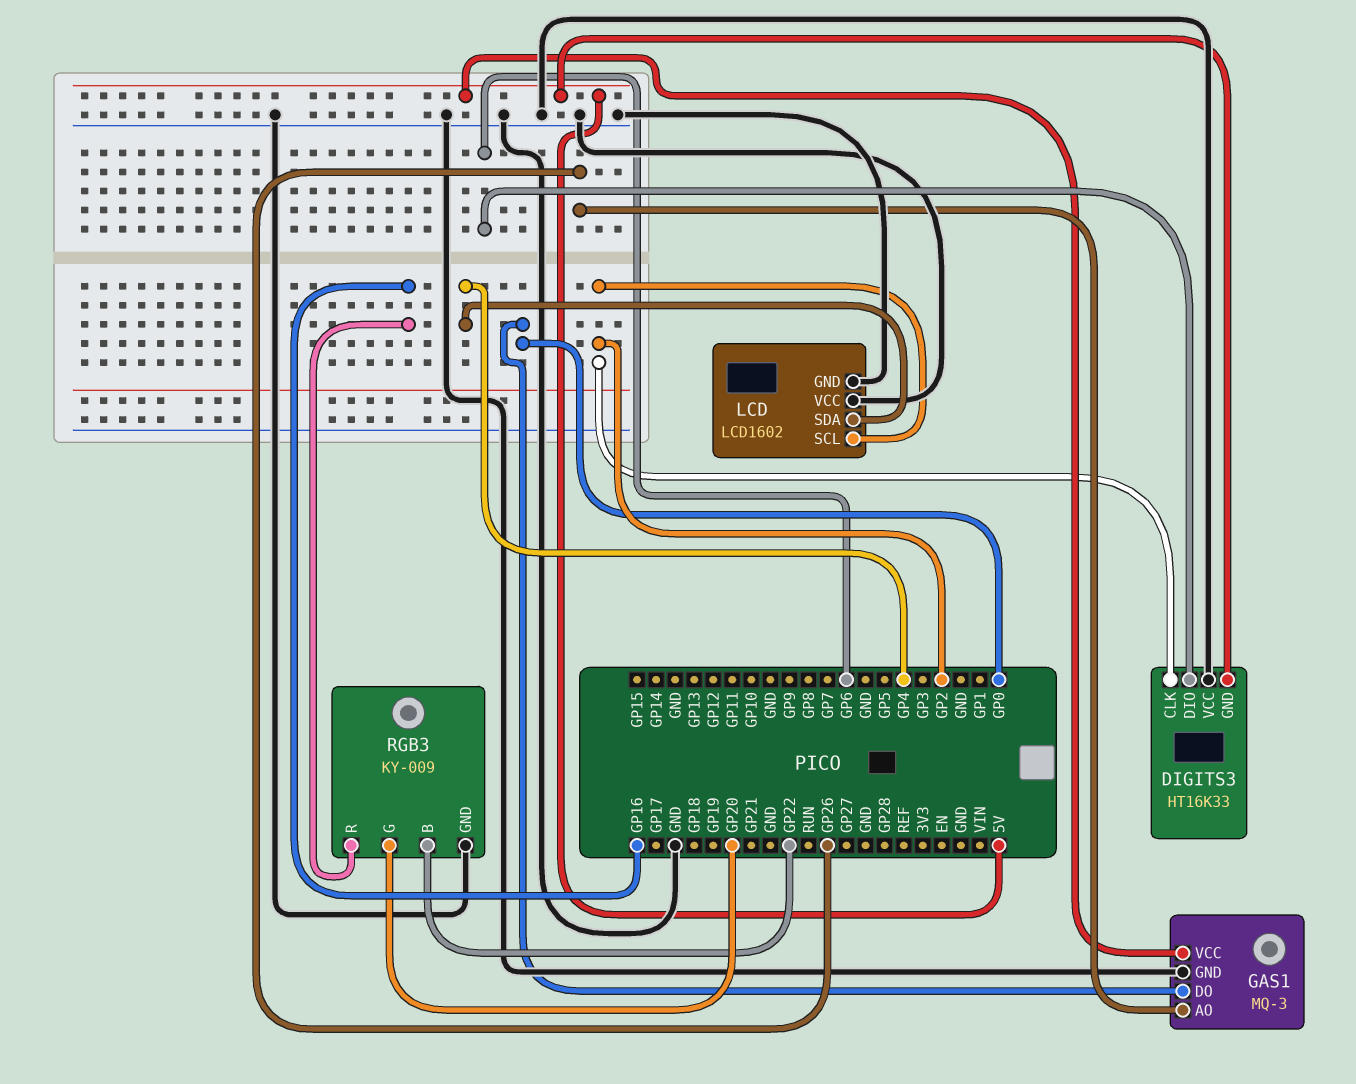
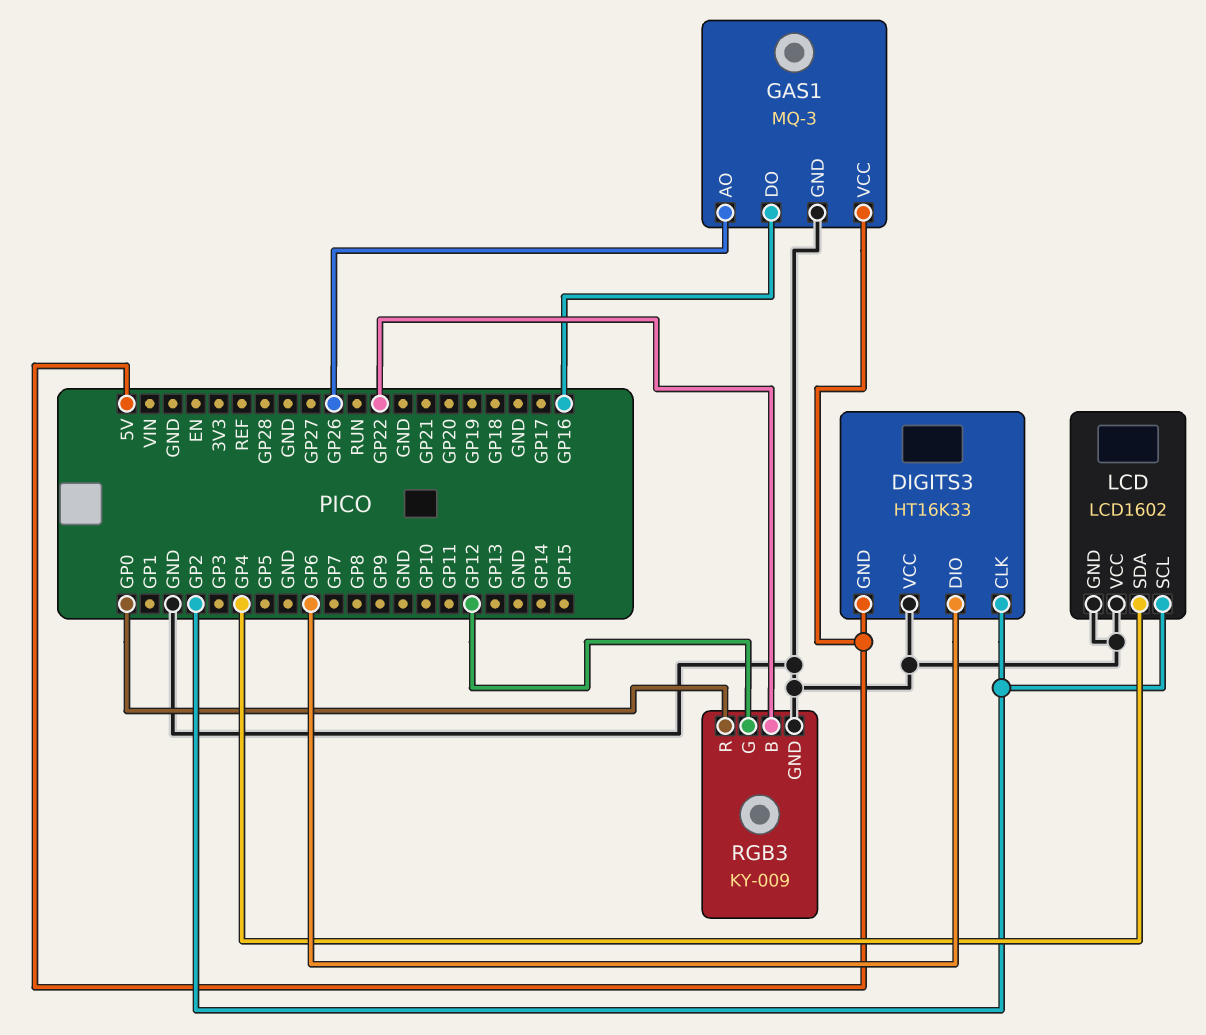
GAS1 pin DO: GP0 -> GP16
RGB3 pin G: GP20 -> GP12
RGB3 pin R: GP16 -> GP0

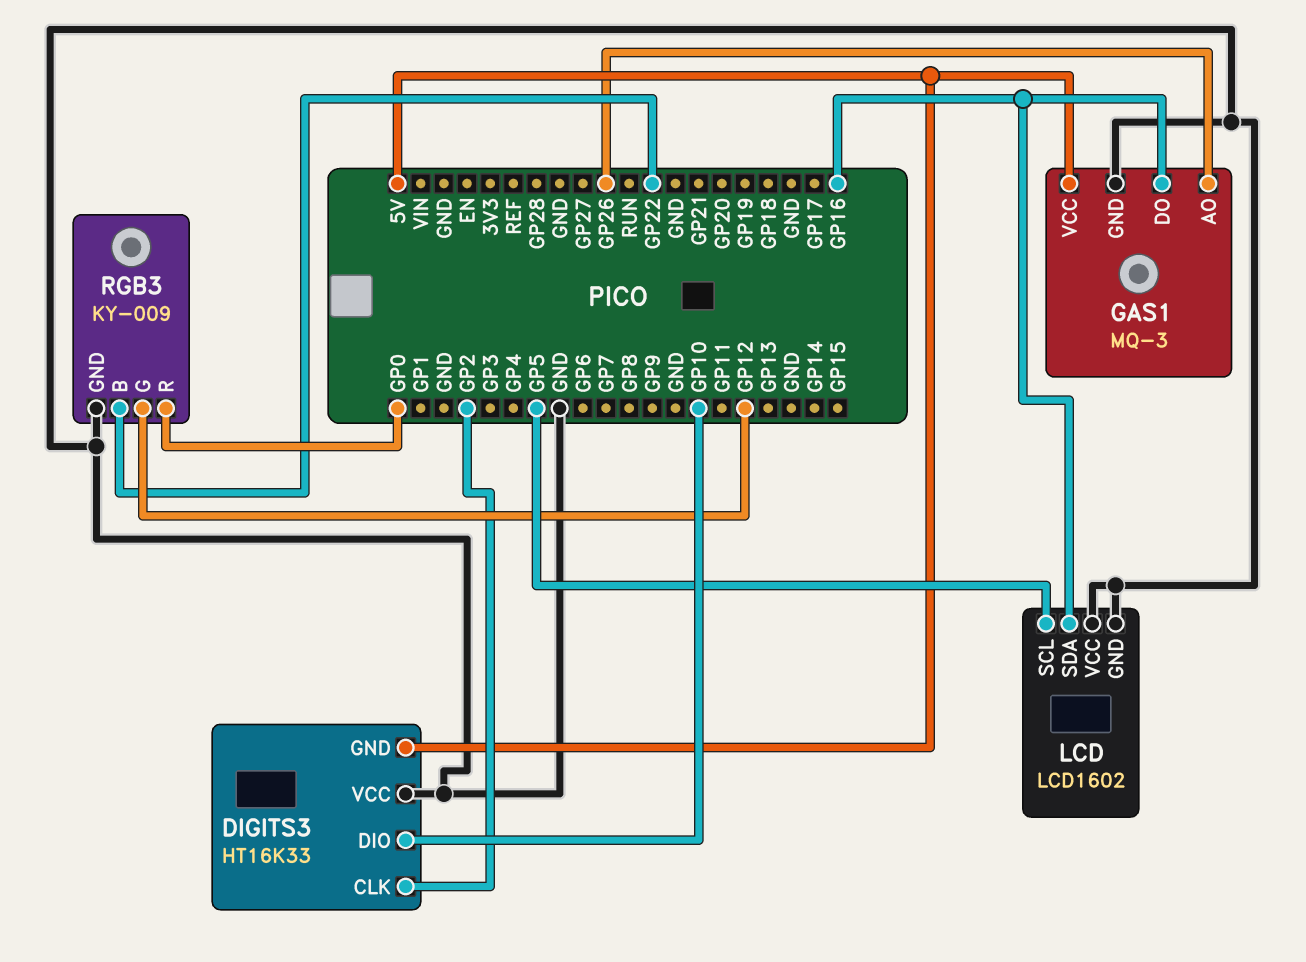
DIGITS3 pin DIO: GP6 -> GP10
LCD pin SCL: GP2 -> GP5
LCD pin SDA: GP4 -> GP16

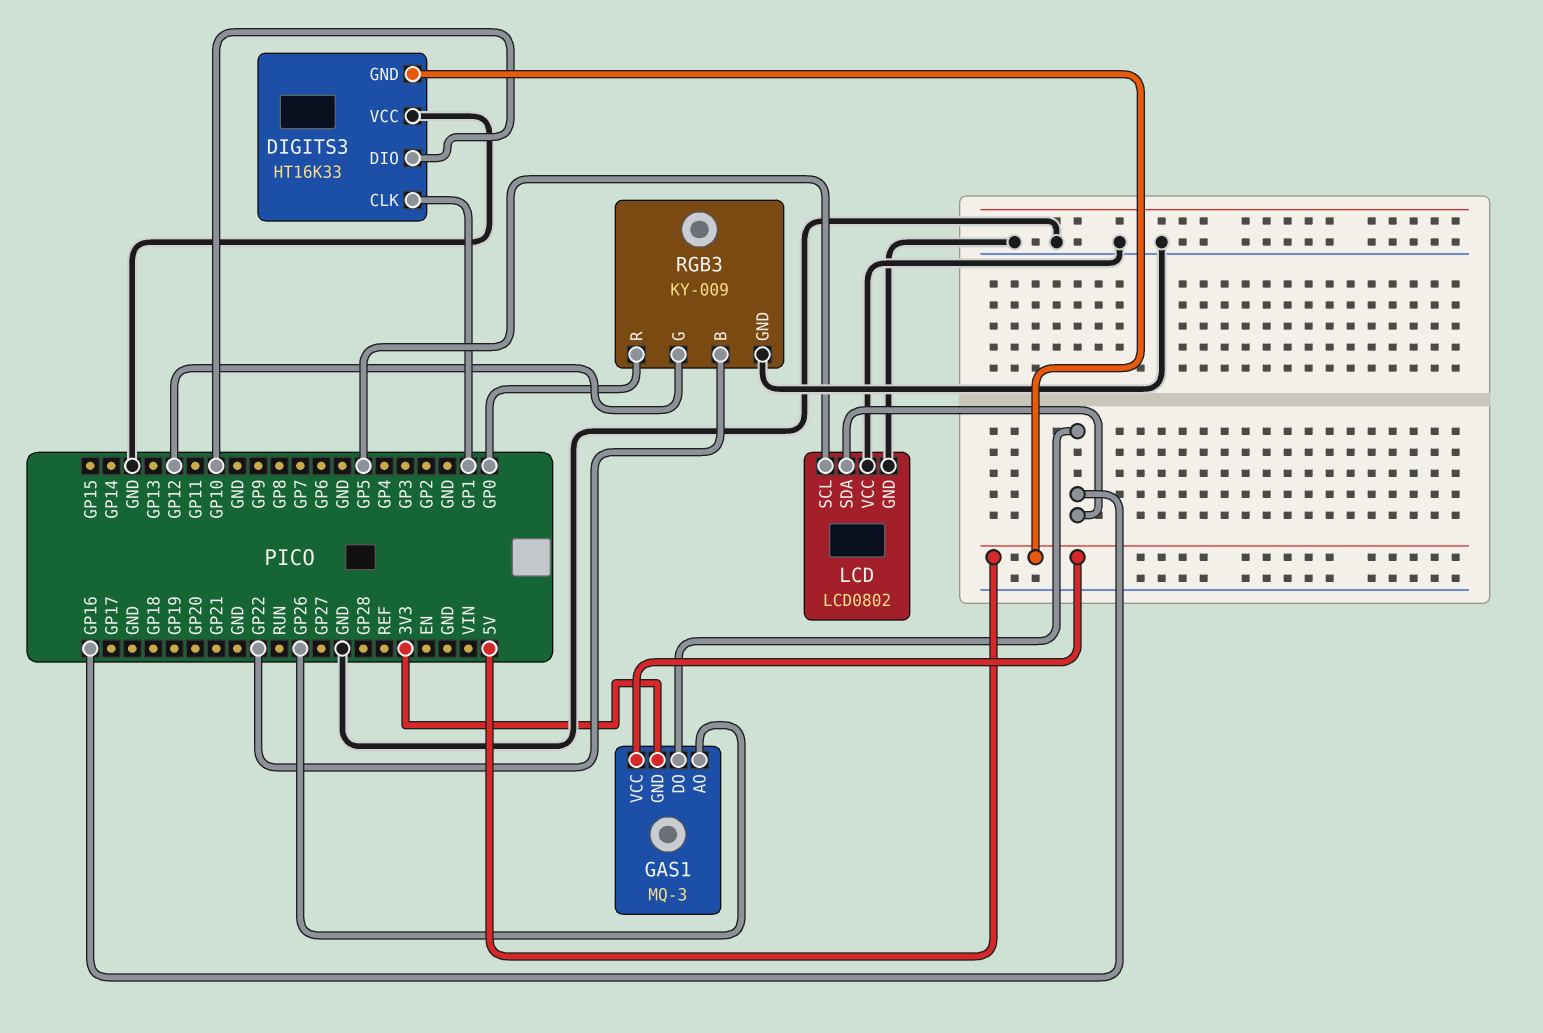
DIGITS3 pin CLK: GP2 -> GP1
GAS1 pin GND: GND -> 3V3
LCD: LCD1602 -> LCD0802

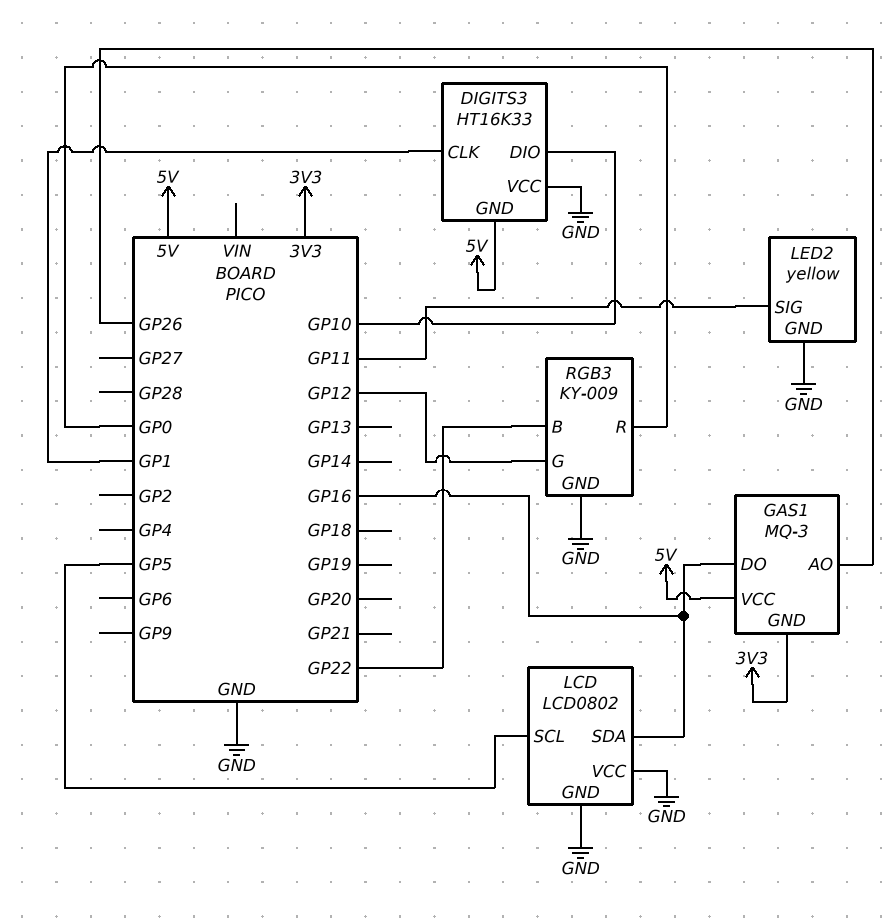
LED2: none -> yellow
LED2 pin GND: none -> GND
LED2 pin SIG: none -> GP11

